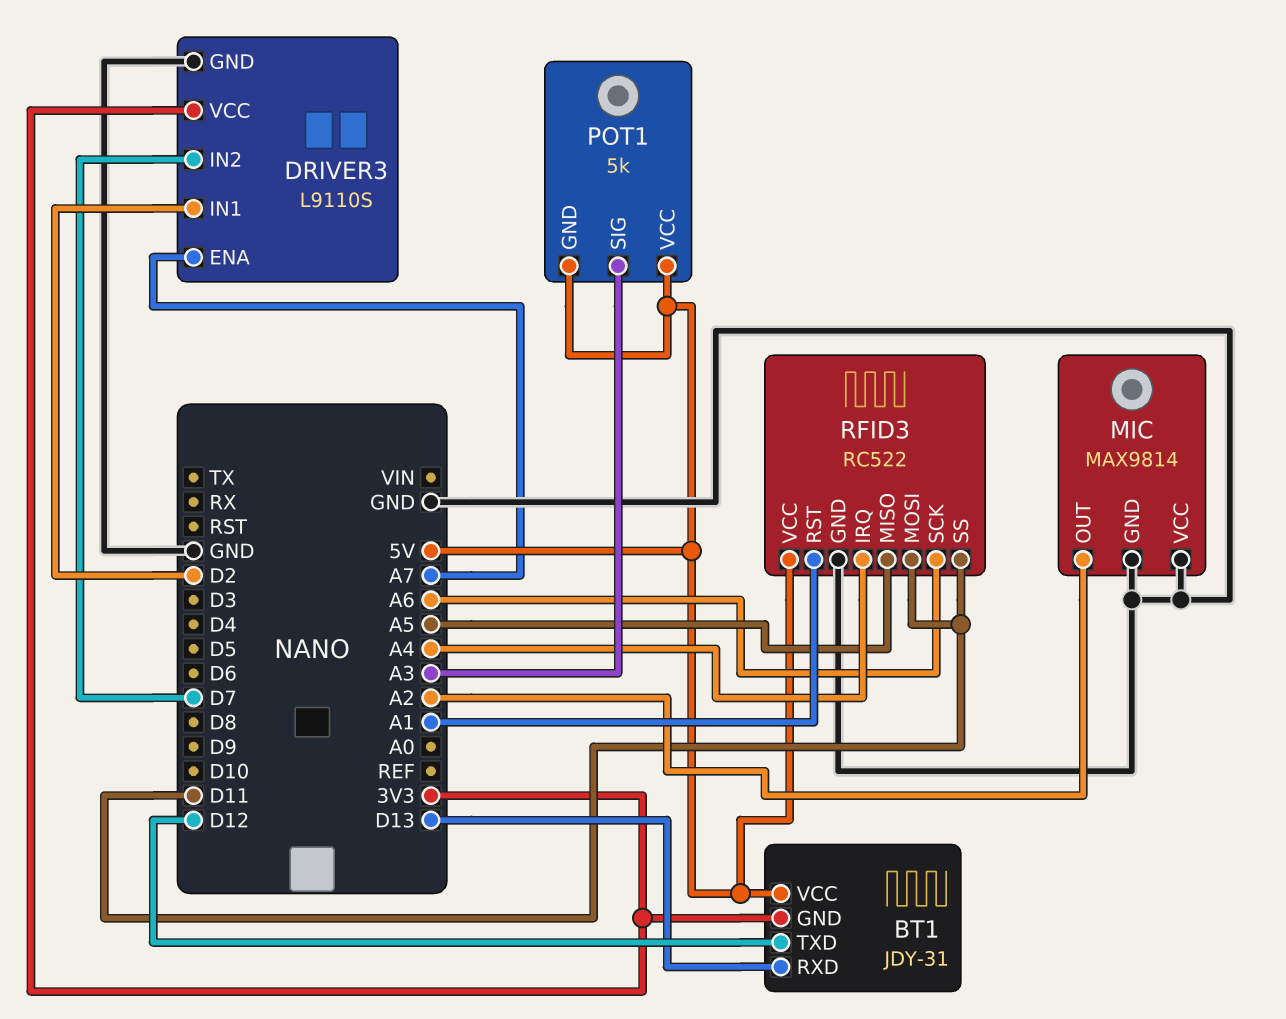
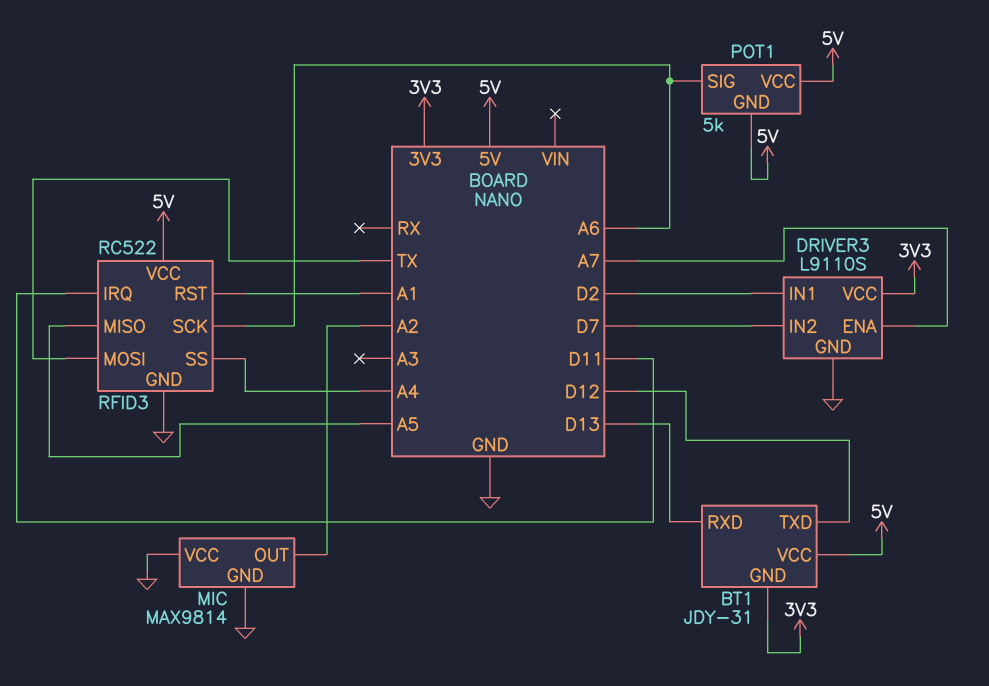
POT1 pin SIG: A3 -> A6
RFID3 pin IRQ: A4 -> D11
RFID3 pin MOSI: D11 -> TX
RFID3 pin SS: D11 -> A4

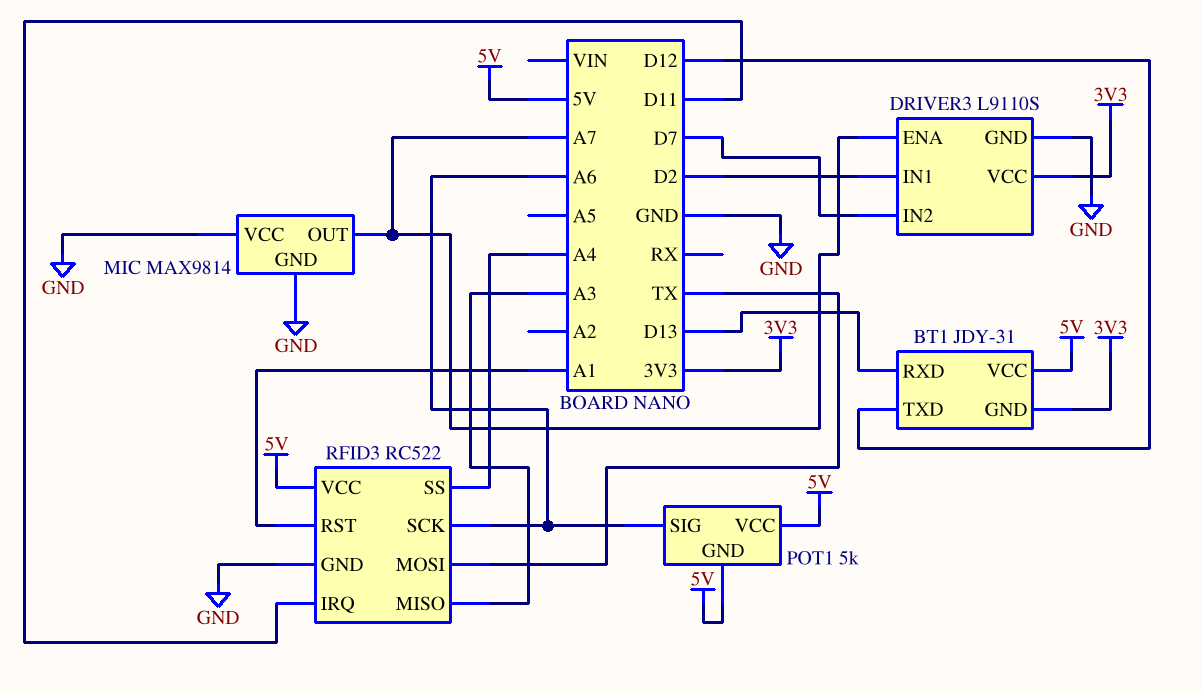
MIC pin OUT: A2 -> A7
RFID3 pin MISO: A5 -> A3

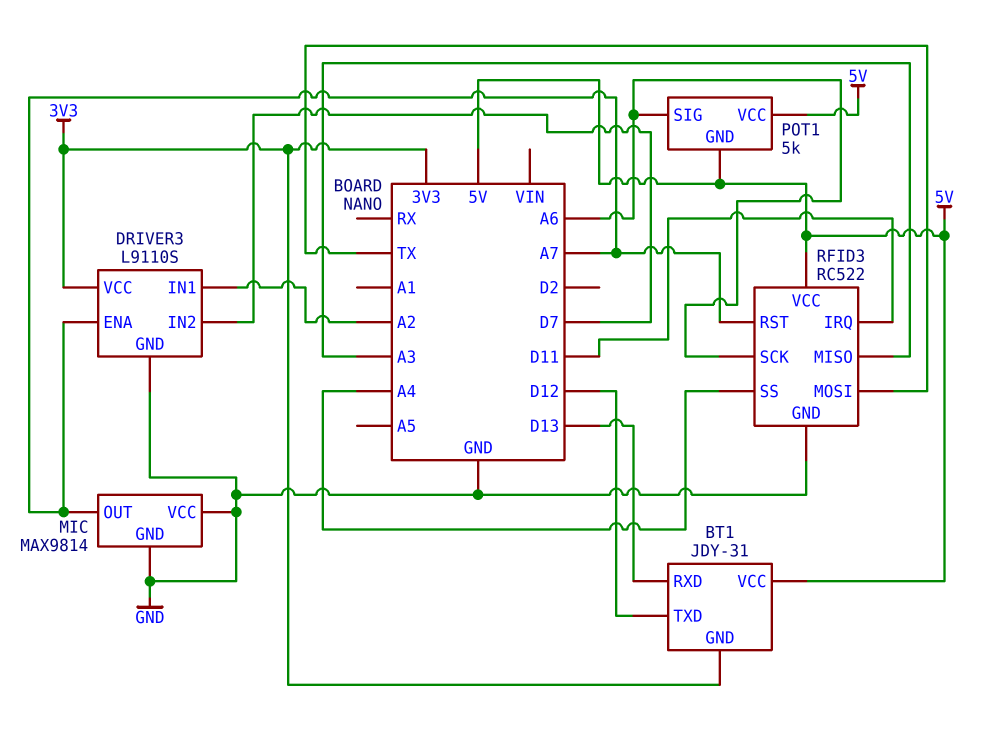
DRIVER3 pin IN1: D2 -> A2
RFID3 pin RST: A1 -> A7

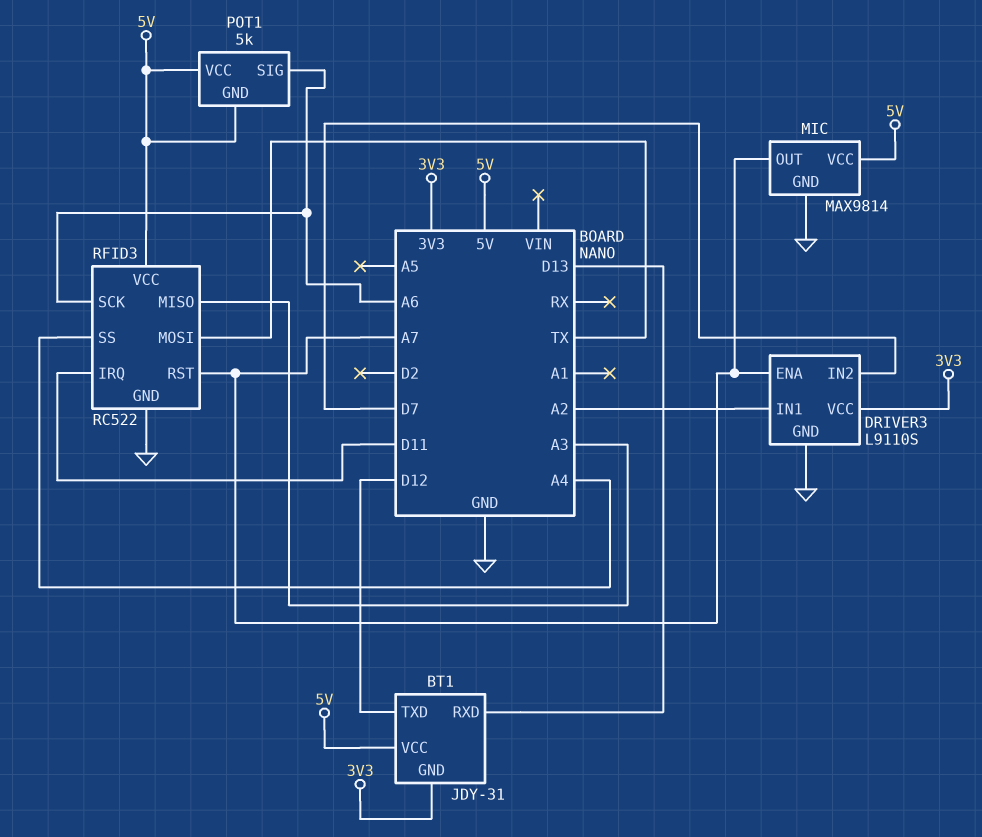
MIC pin VCC: GND -> 5V

